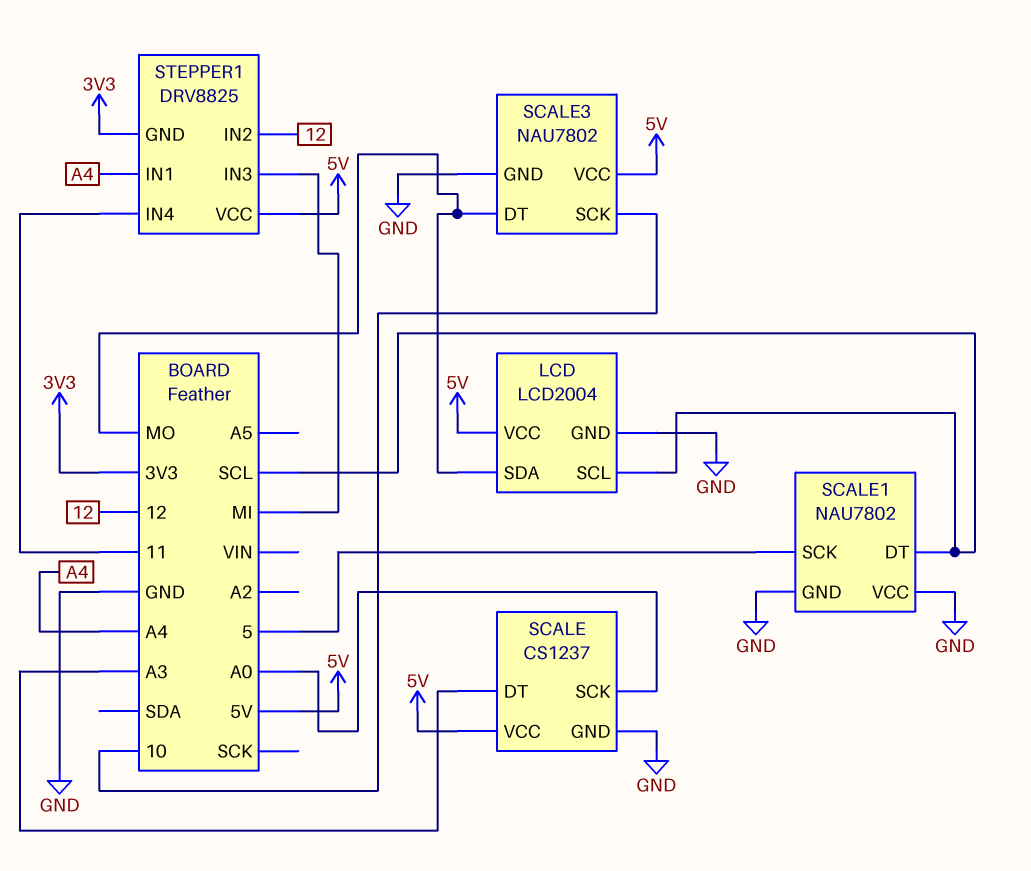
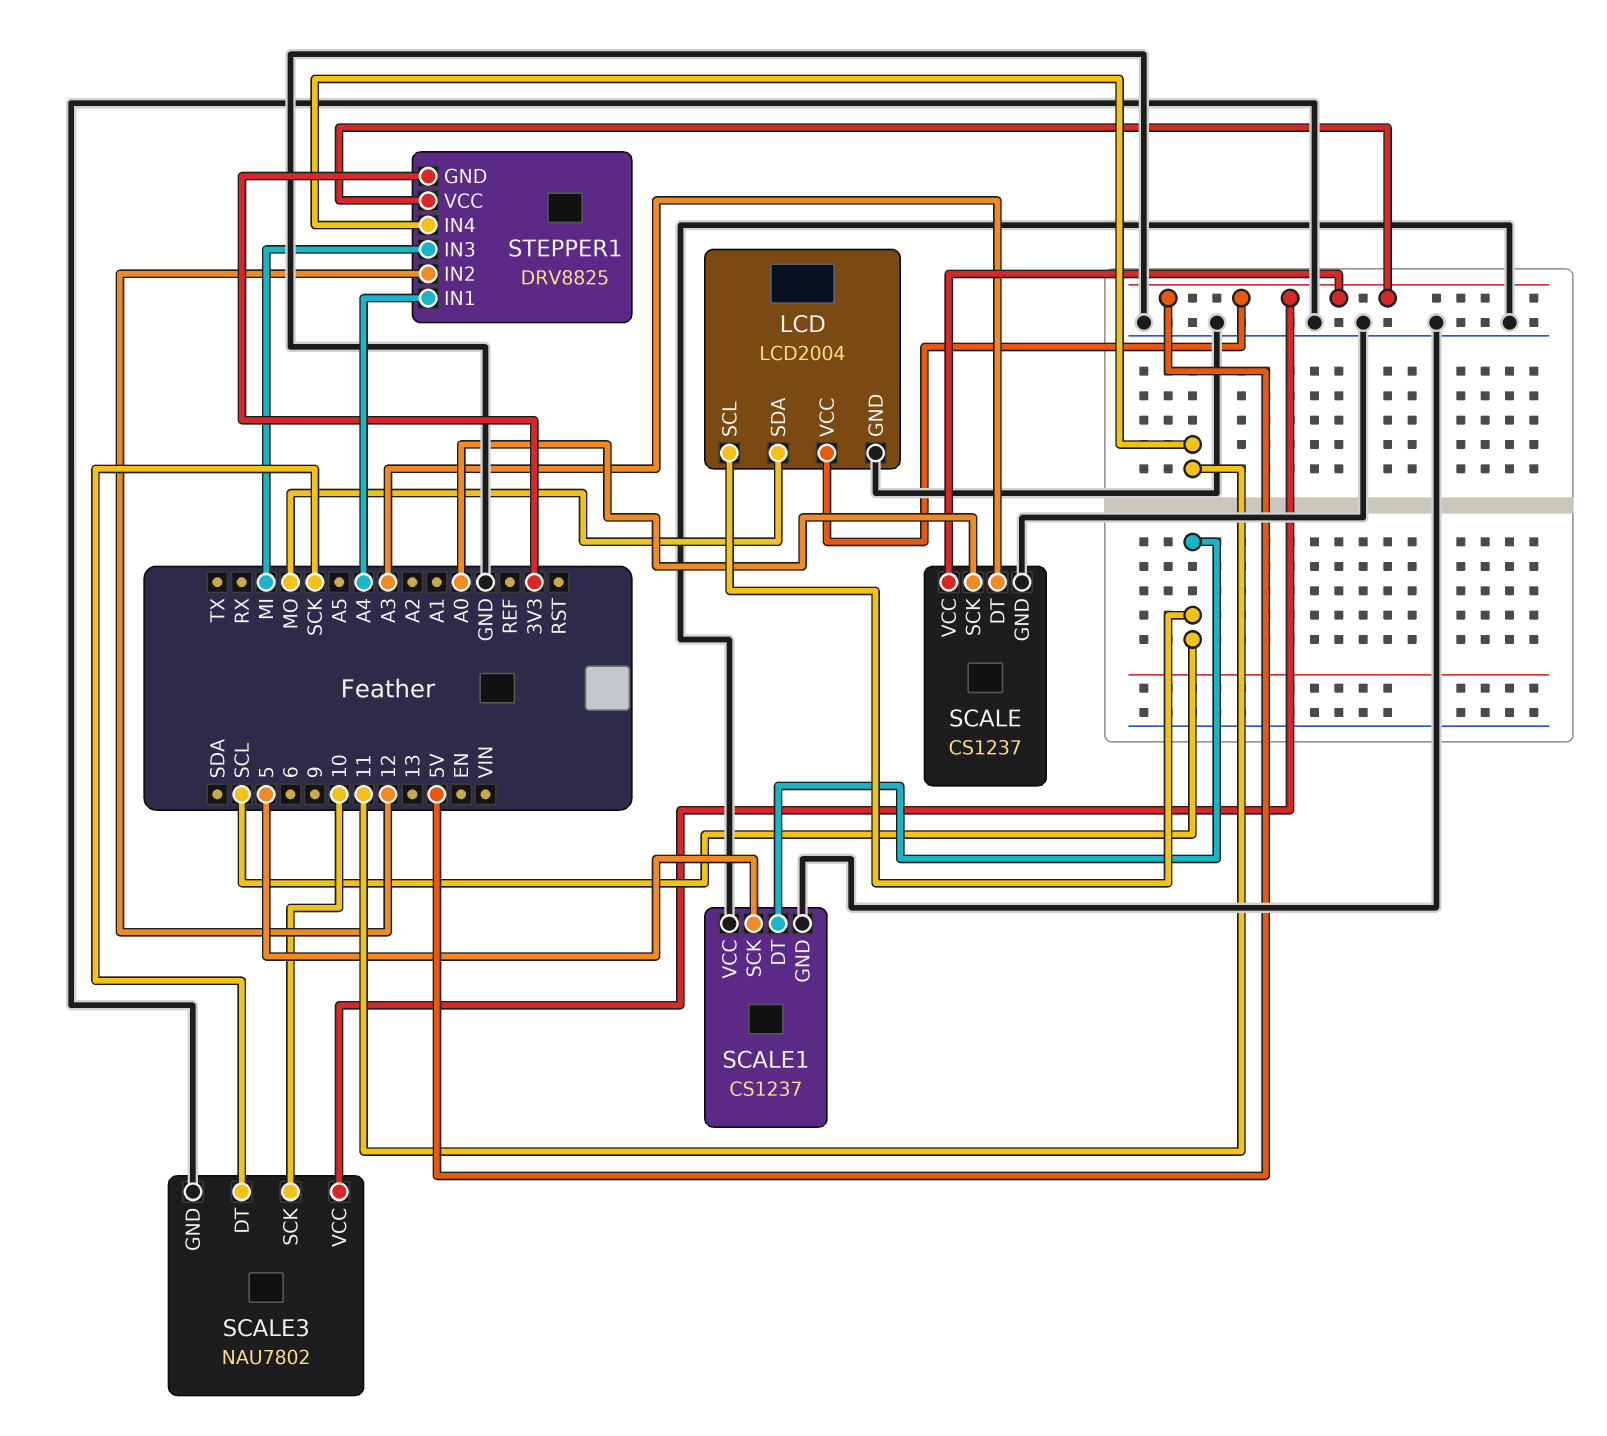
SCALE1: NAU7802 -> CS1237
SCALE3 pin DT: MO -> SCK

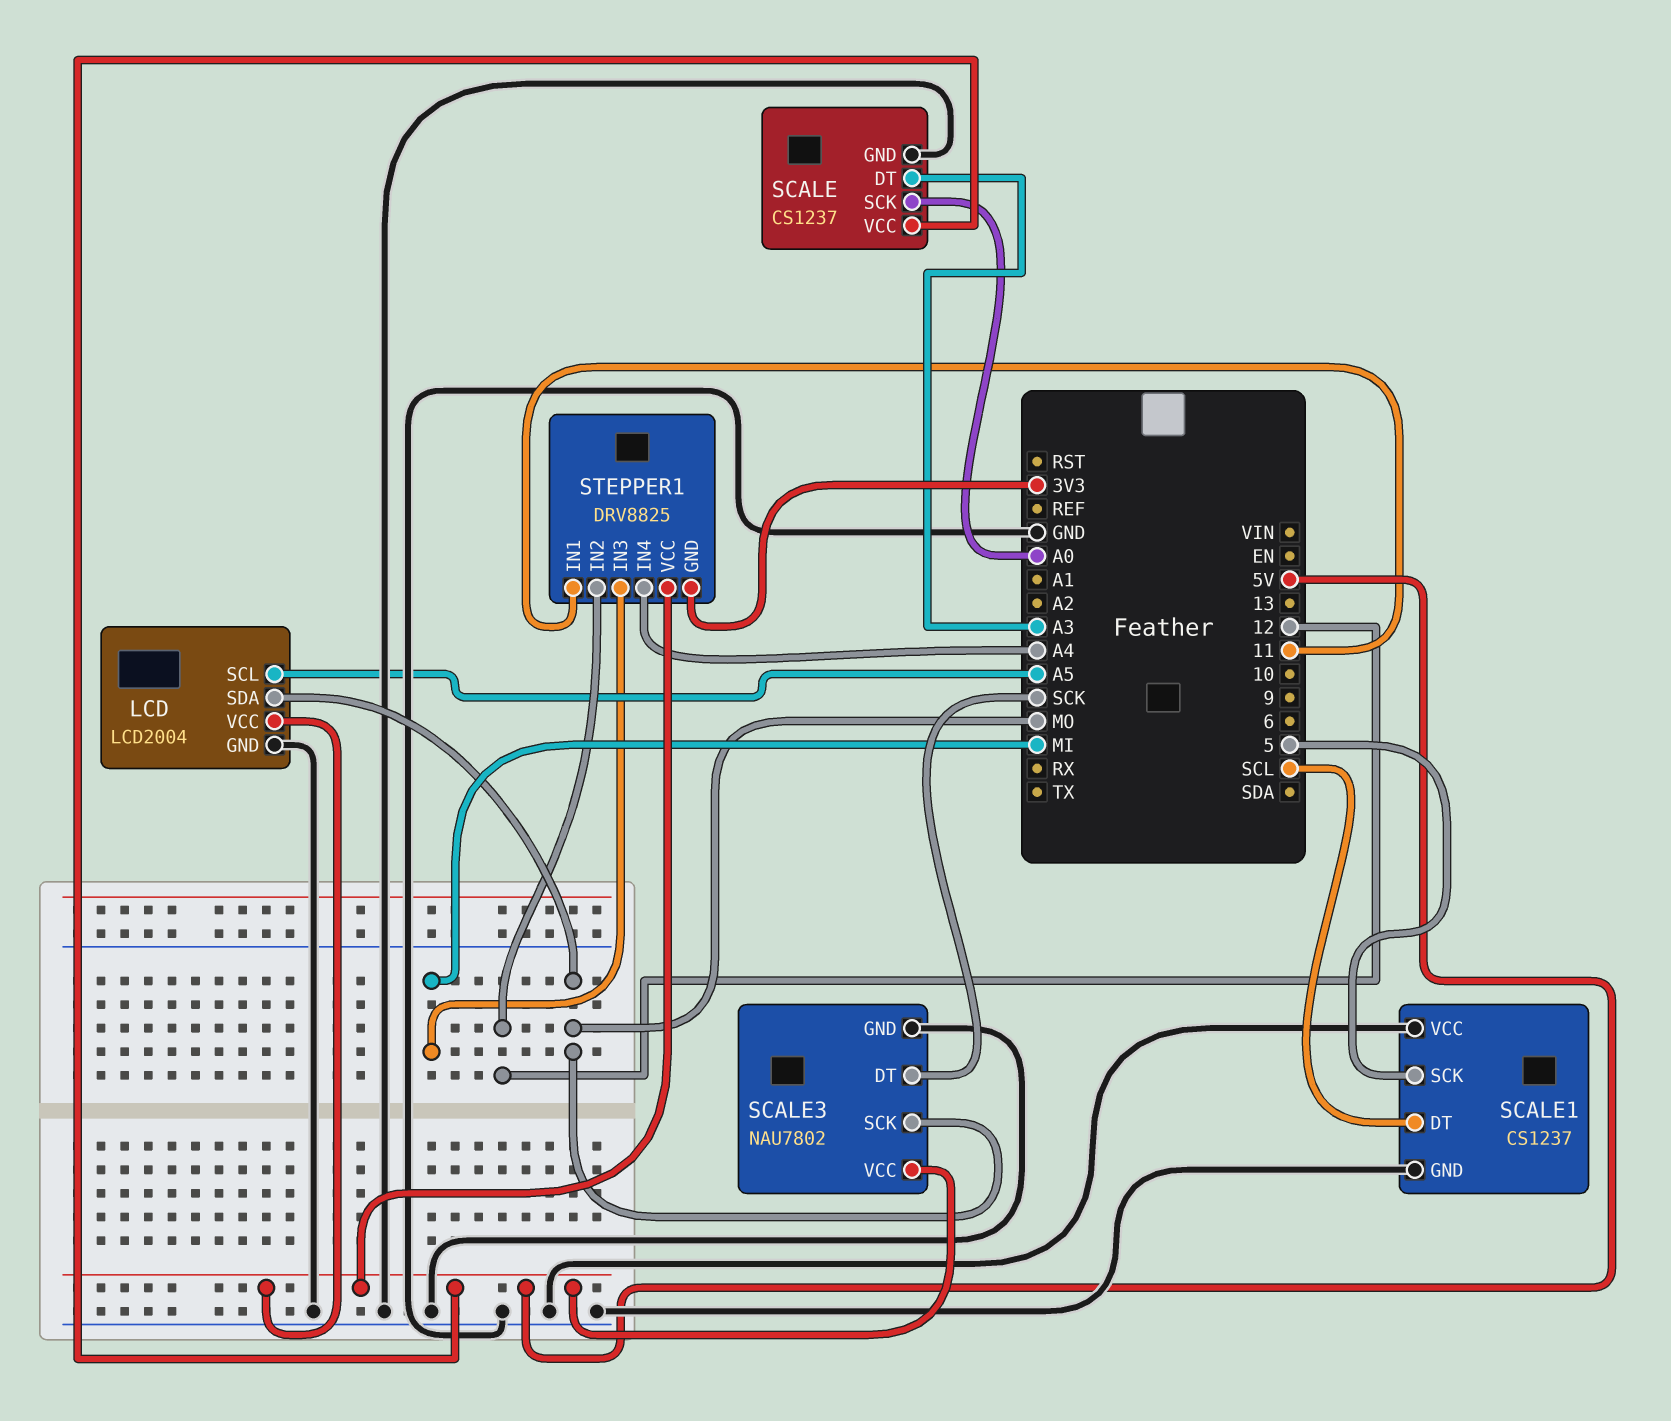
LCD pin SCL: SCL -> A5
SCALE3 pin SCK: 10 -> MO
STEPPER1 pin IN1: A4 -> 11
STEPPER1 pin IN4: 11 -> A4

